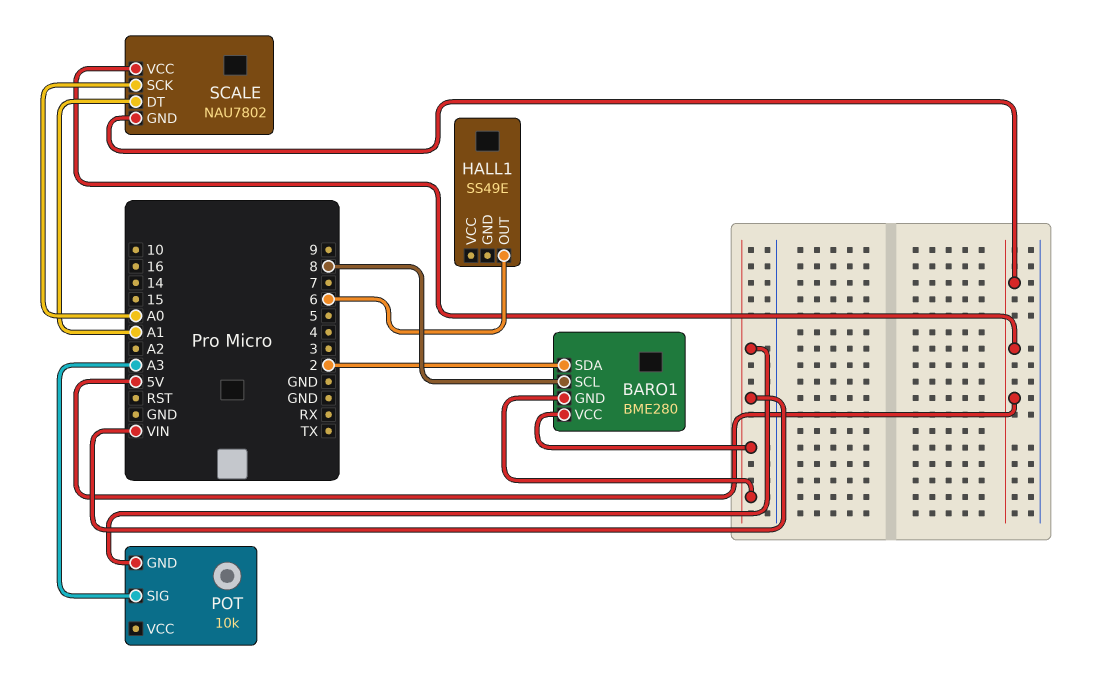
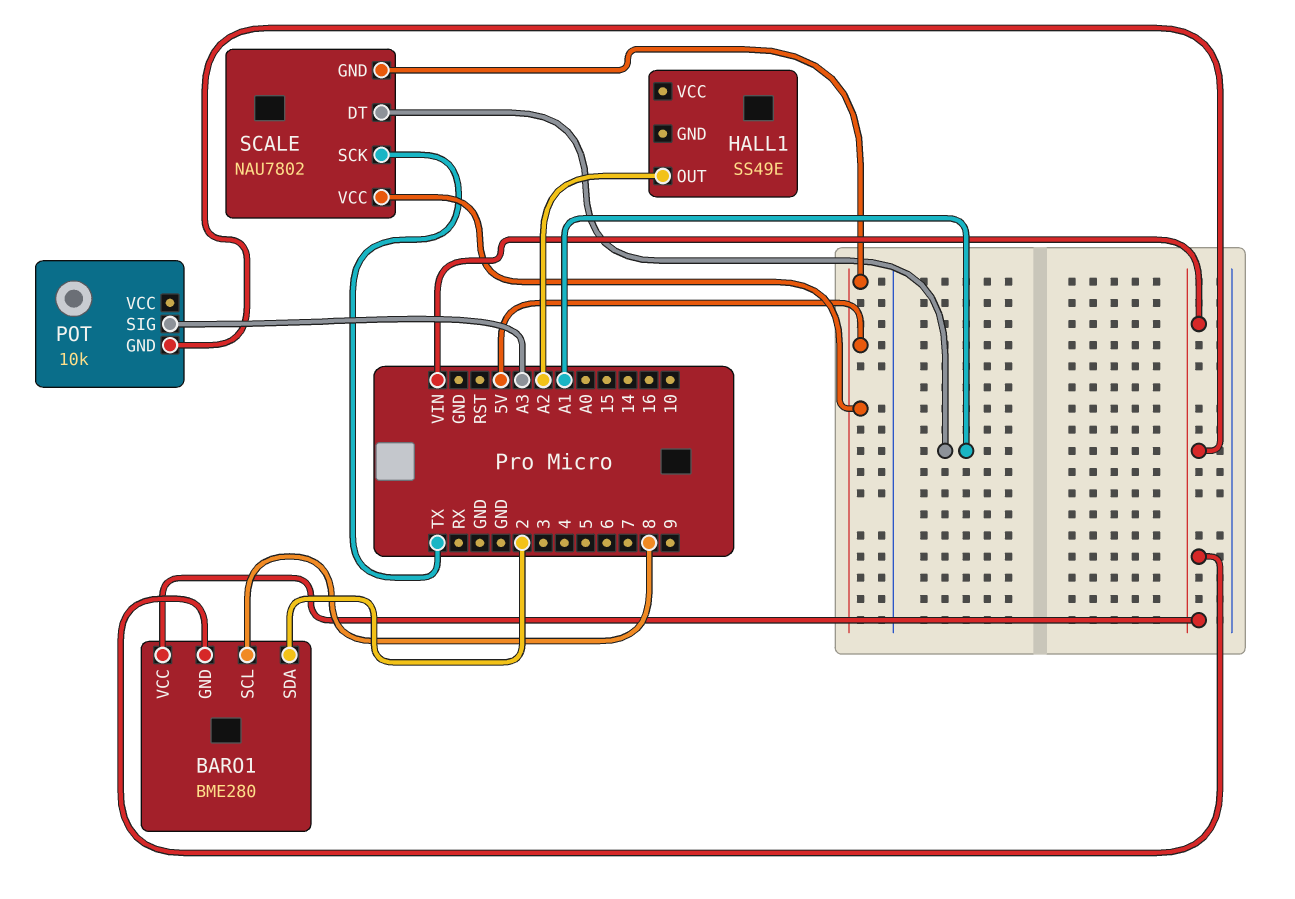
HALL1 pin OUT: 6 -> A2
SCALE pin SCK: A0 -> TX

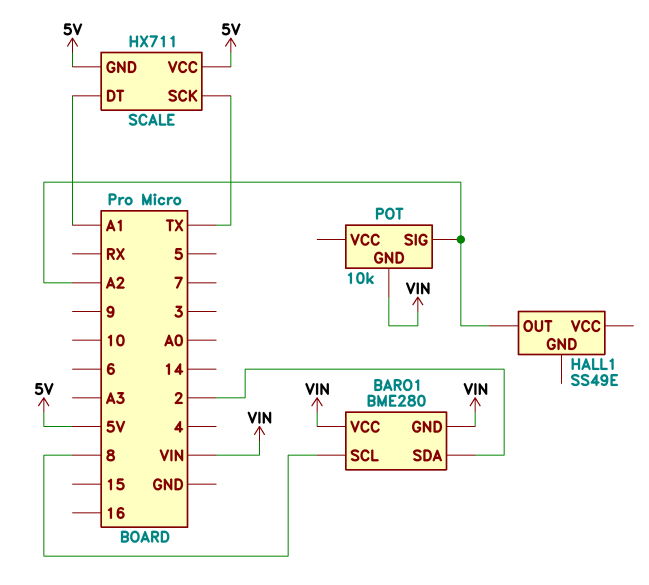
POT pin SIG: A3 -> A2
SCALE: NAU7802 -> HX711

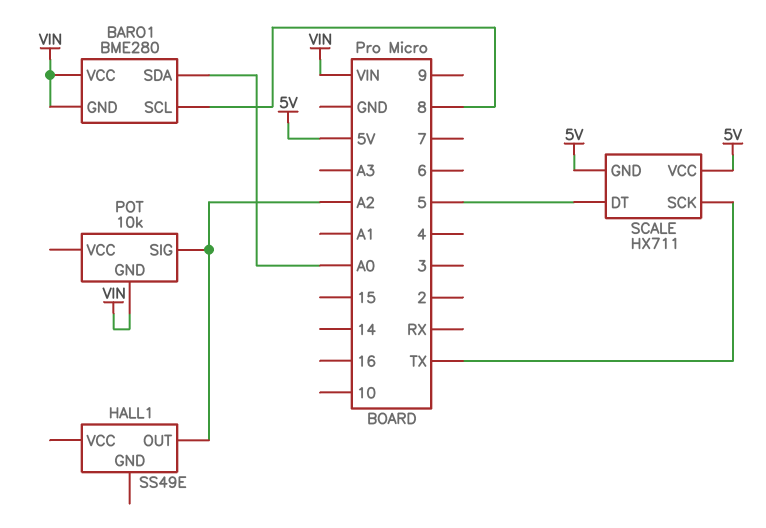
BARO1 pin SDA: 2 -> A0
SCALE pin DT: A1 -> 5

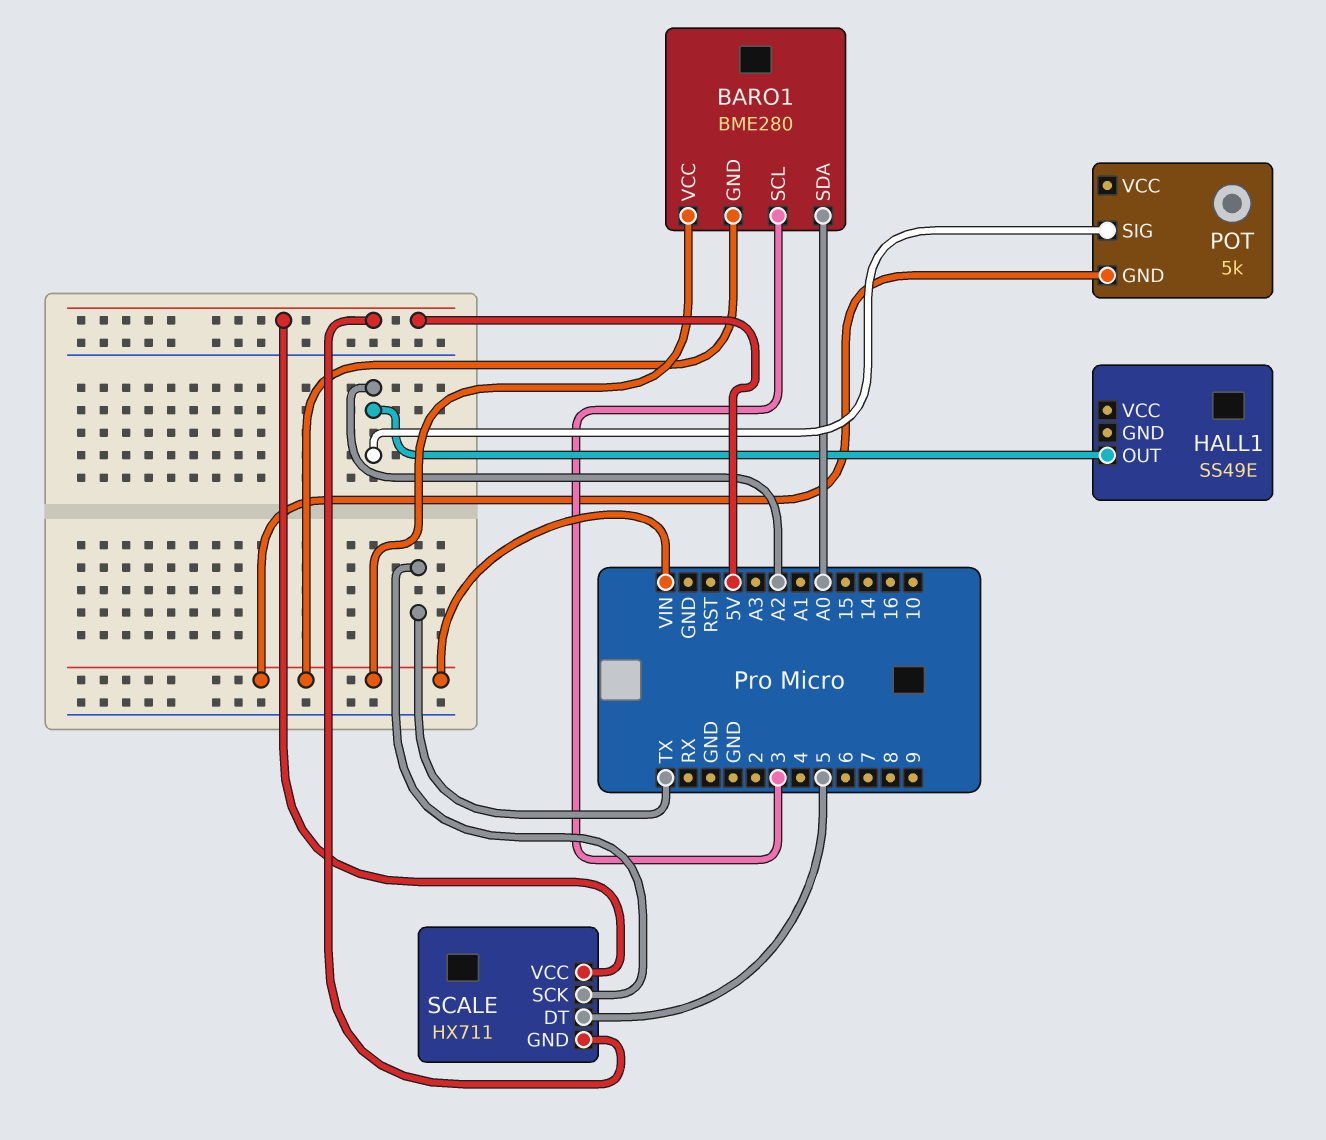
BARO1 pin SCL: 8 -> 3
POT: 10k -> 5k

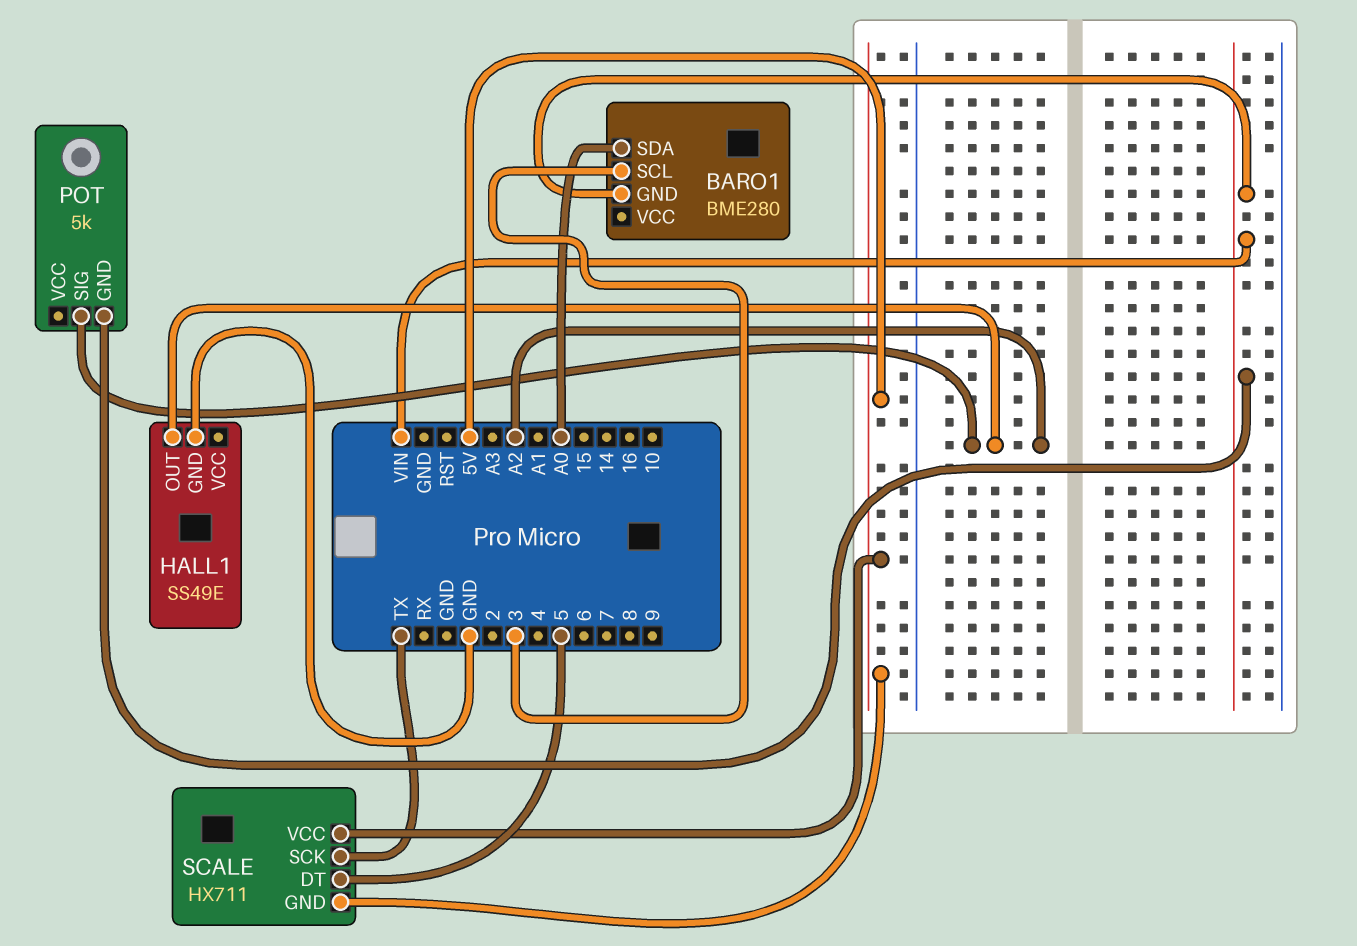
BARO1 pin VCC: VIN -> none
HALL1 pin GND: none -> GND

